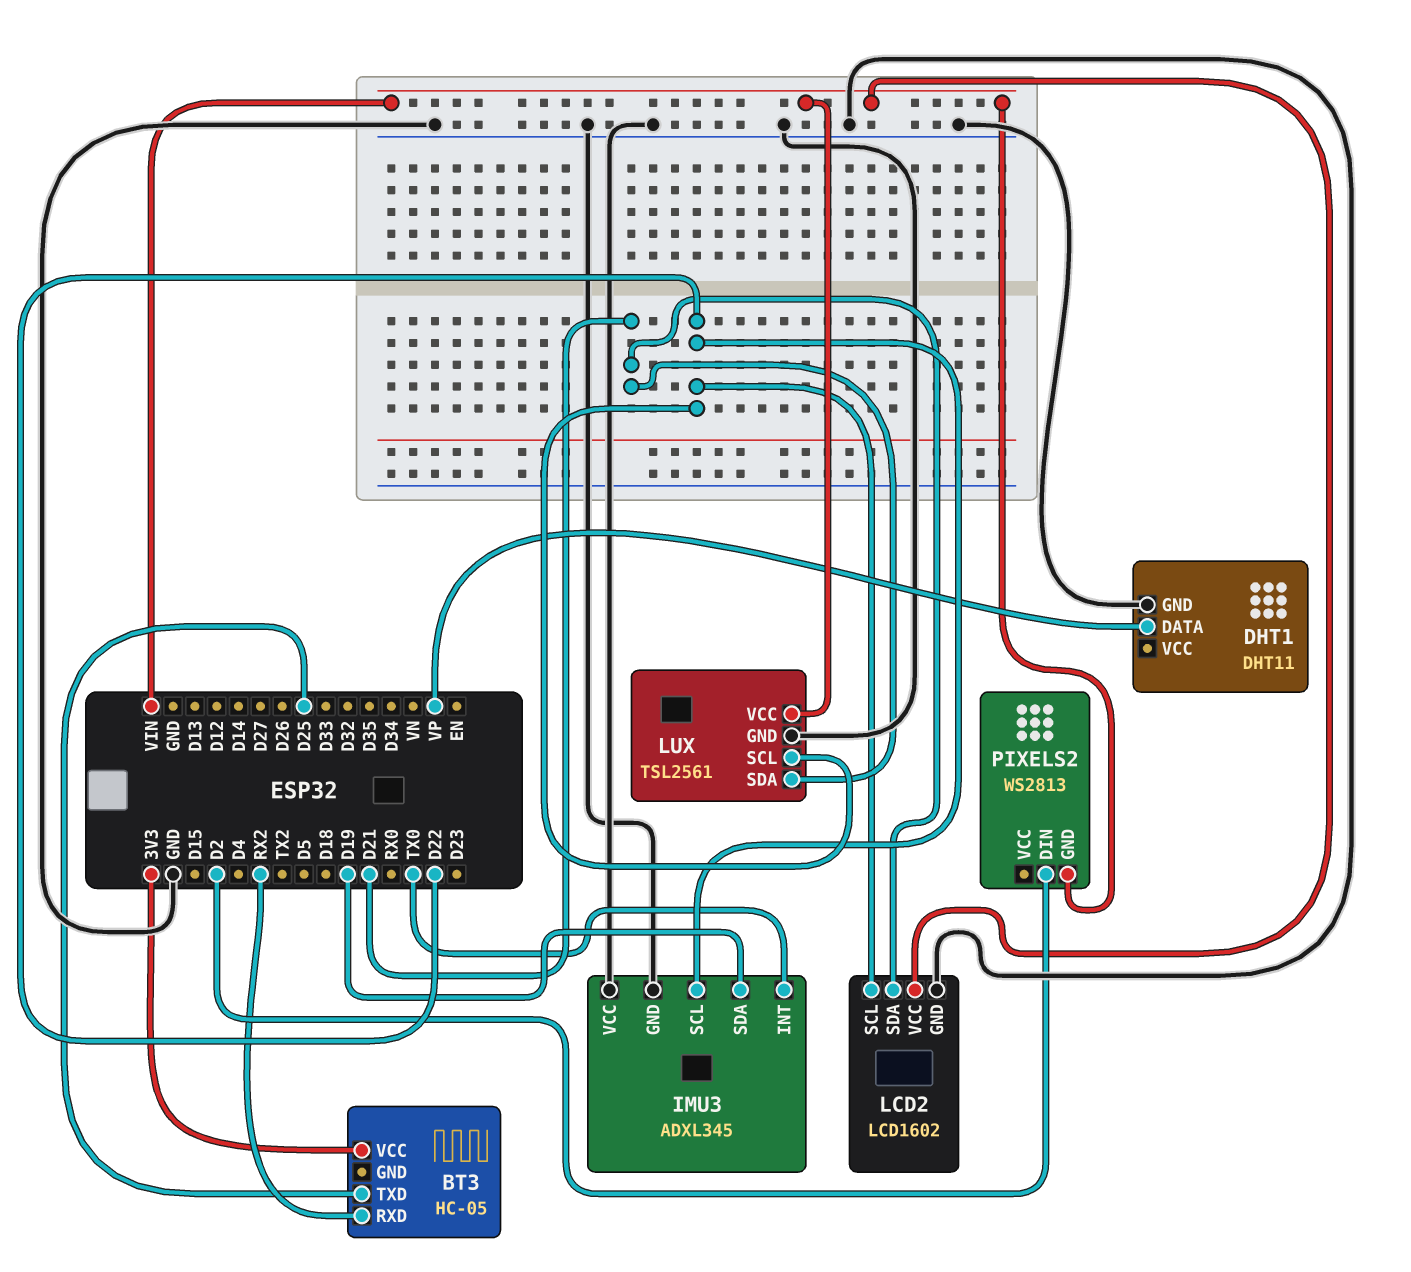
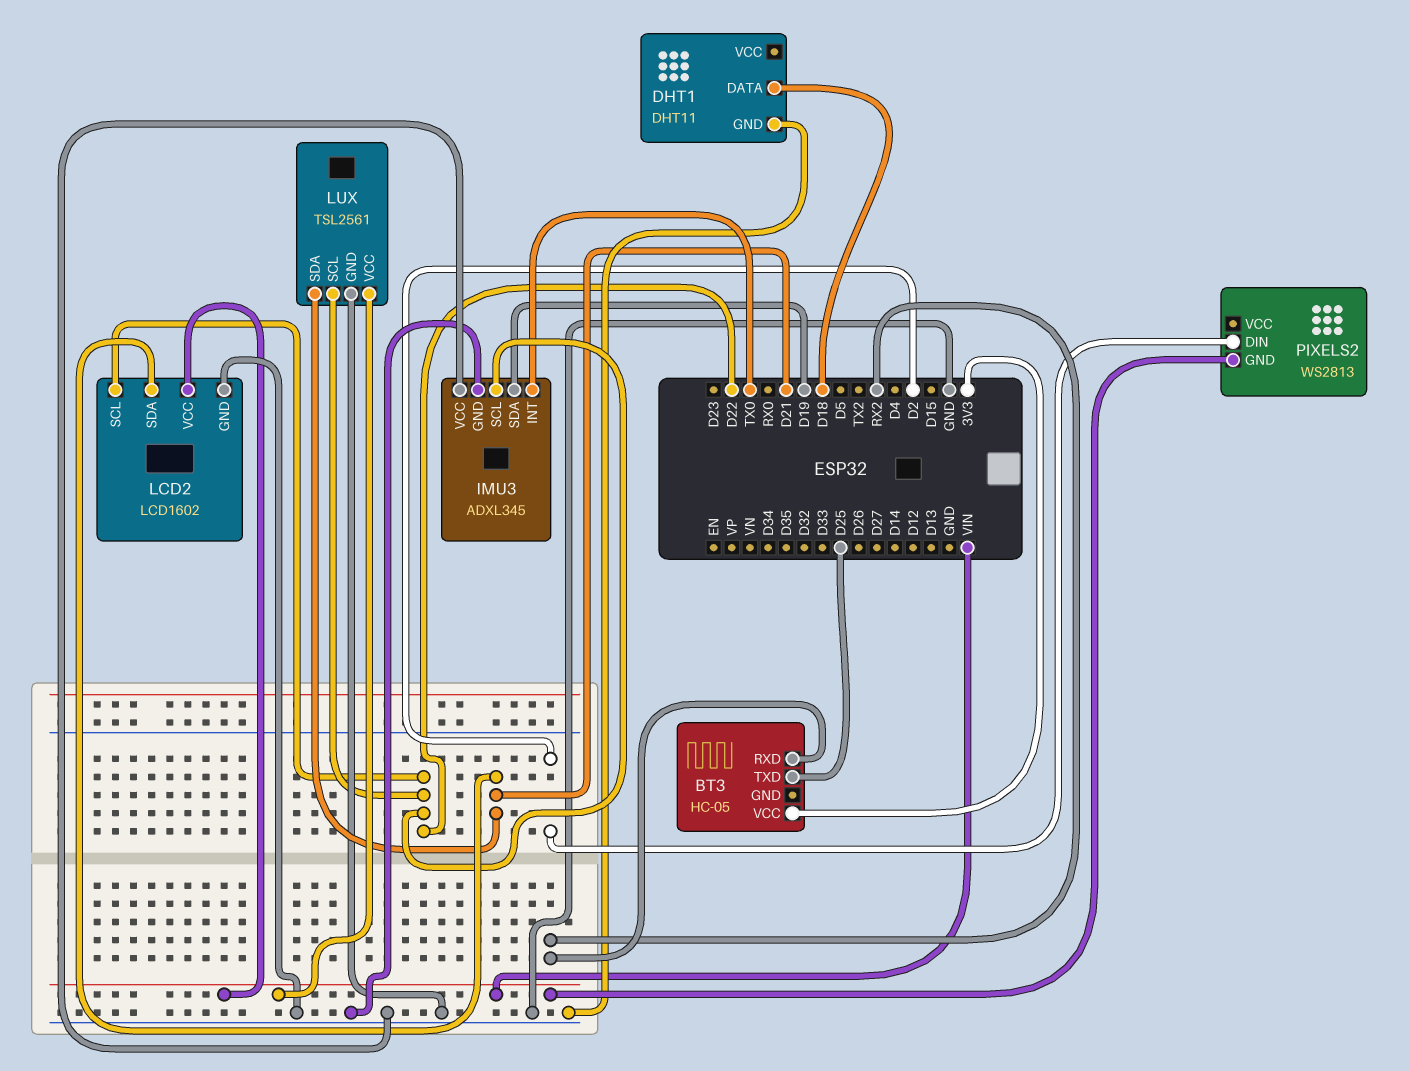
DHT1 pin DATA: VP -> D18

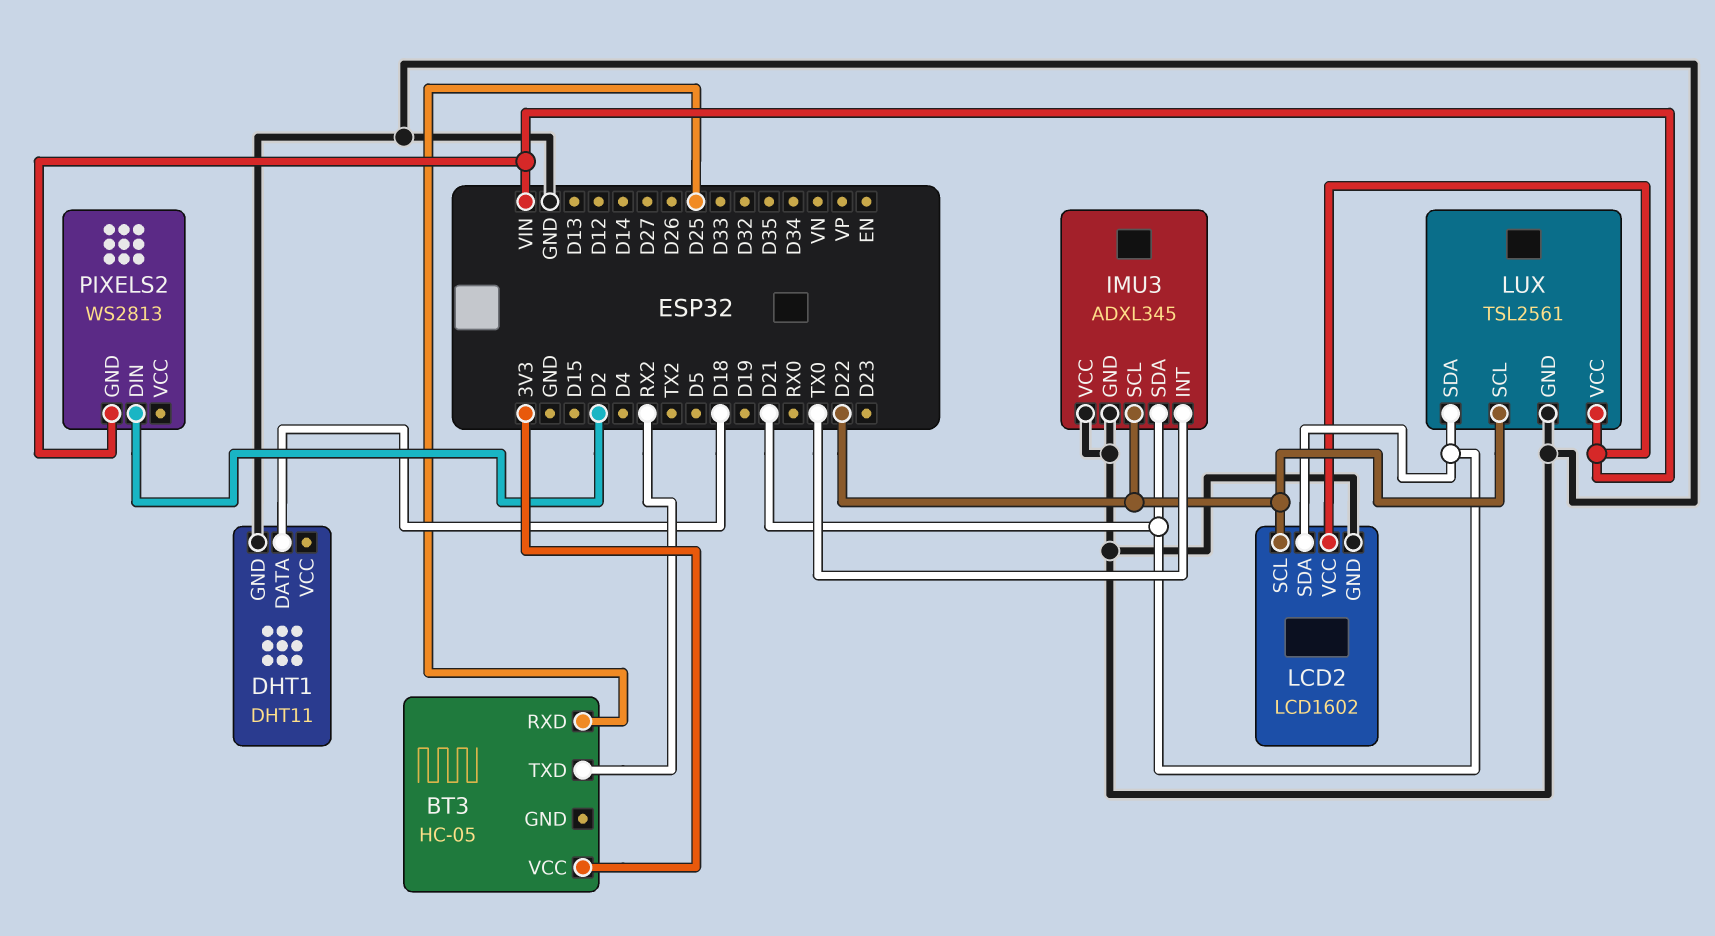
BT3 pin RXD: RX2 -> D25
BT3 pin TXD: D25 -> RX2
IMU3 pin SDA: D19 -> D21

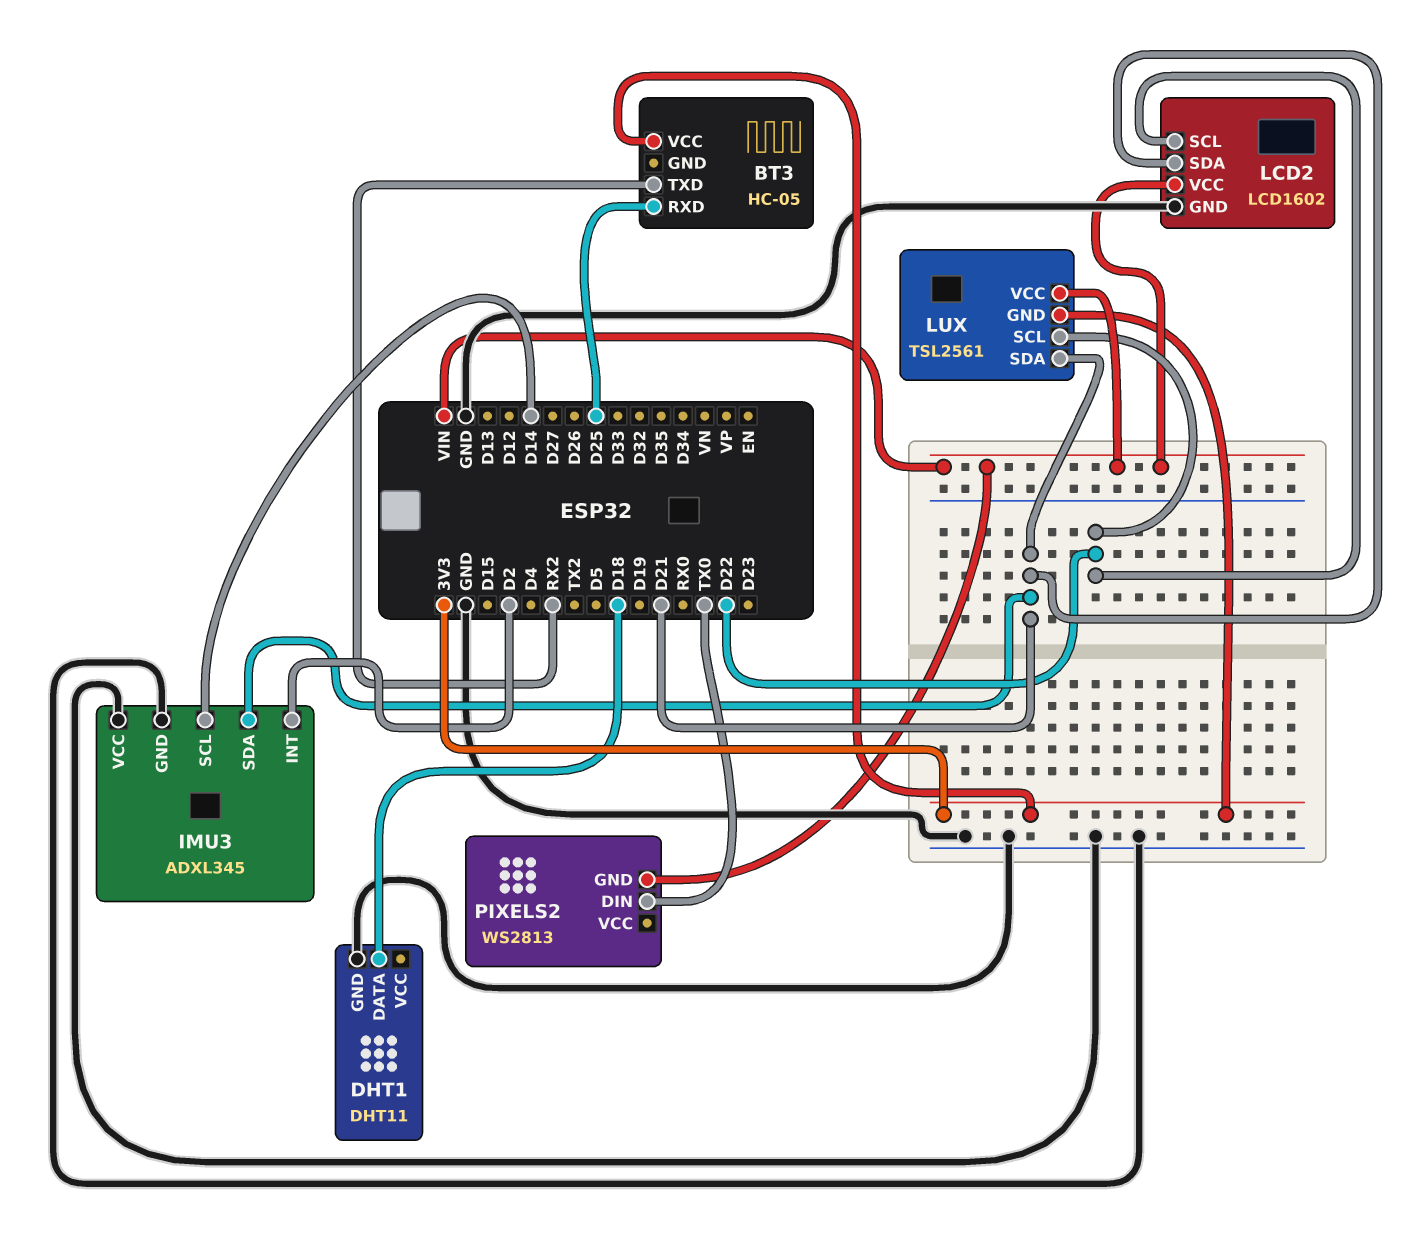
IMU3 pin INT: TX0 -> D2
IMU3 pin SCL: D22 -> D14
LUX pin GND: GND -> 3V3
PIXELS2 pin DIN: D2 -> TX0

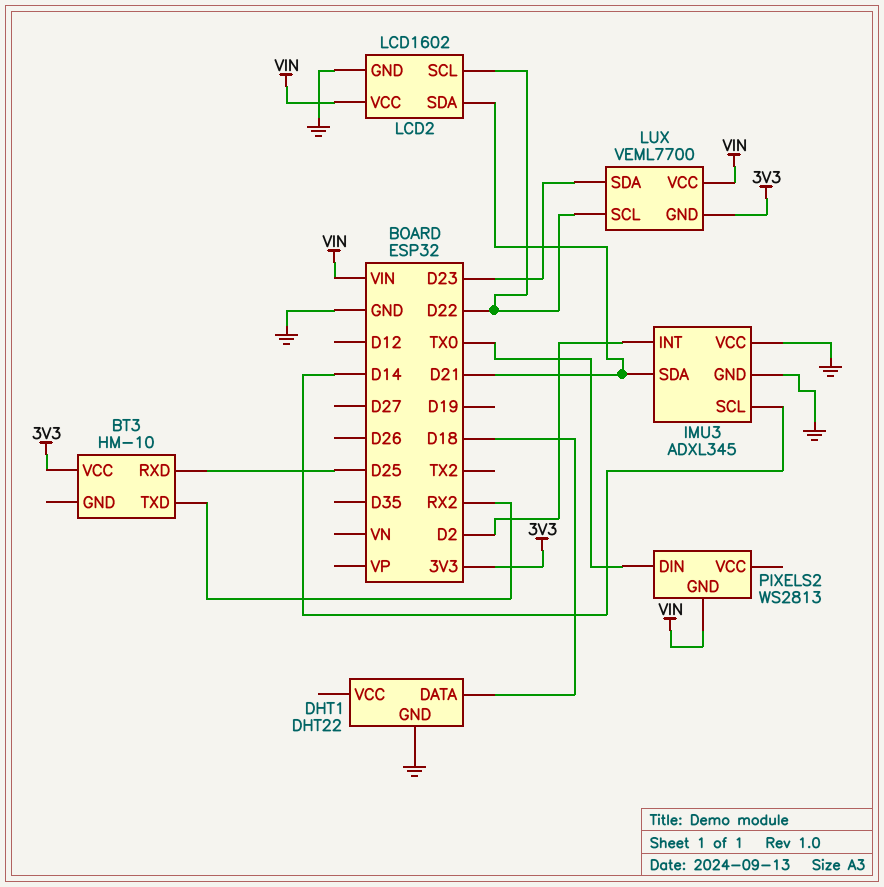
BT3: HC-05 -> HM-10
DHT1: DHT11 -> DHT22
LUX: TSL2561 -> VEML7700
LUX pin SDA: D21 -> D23

